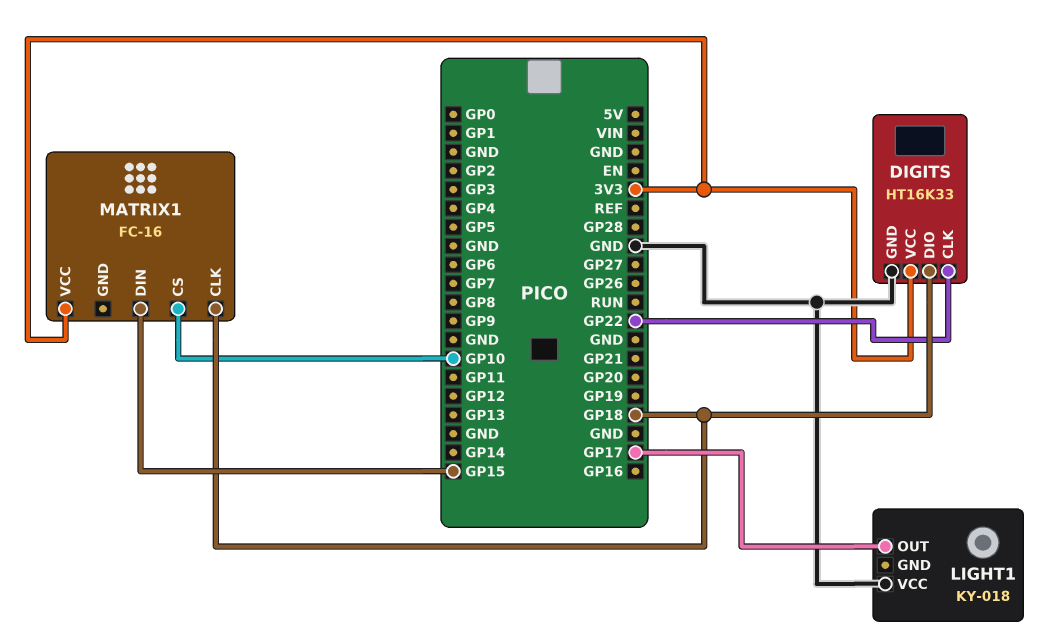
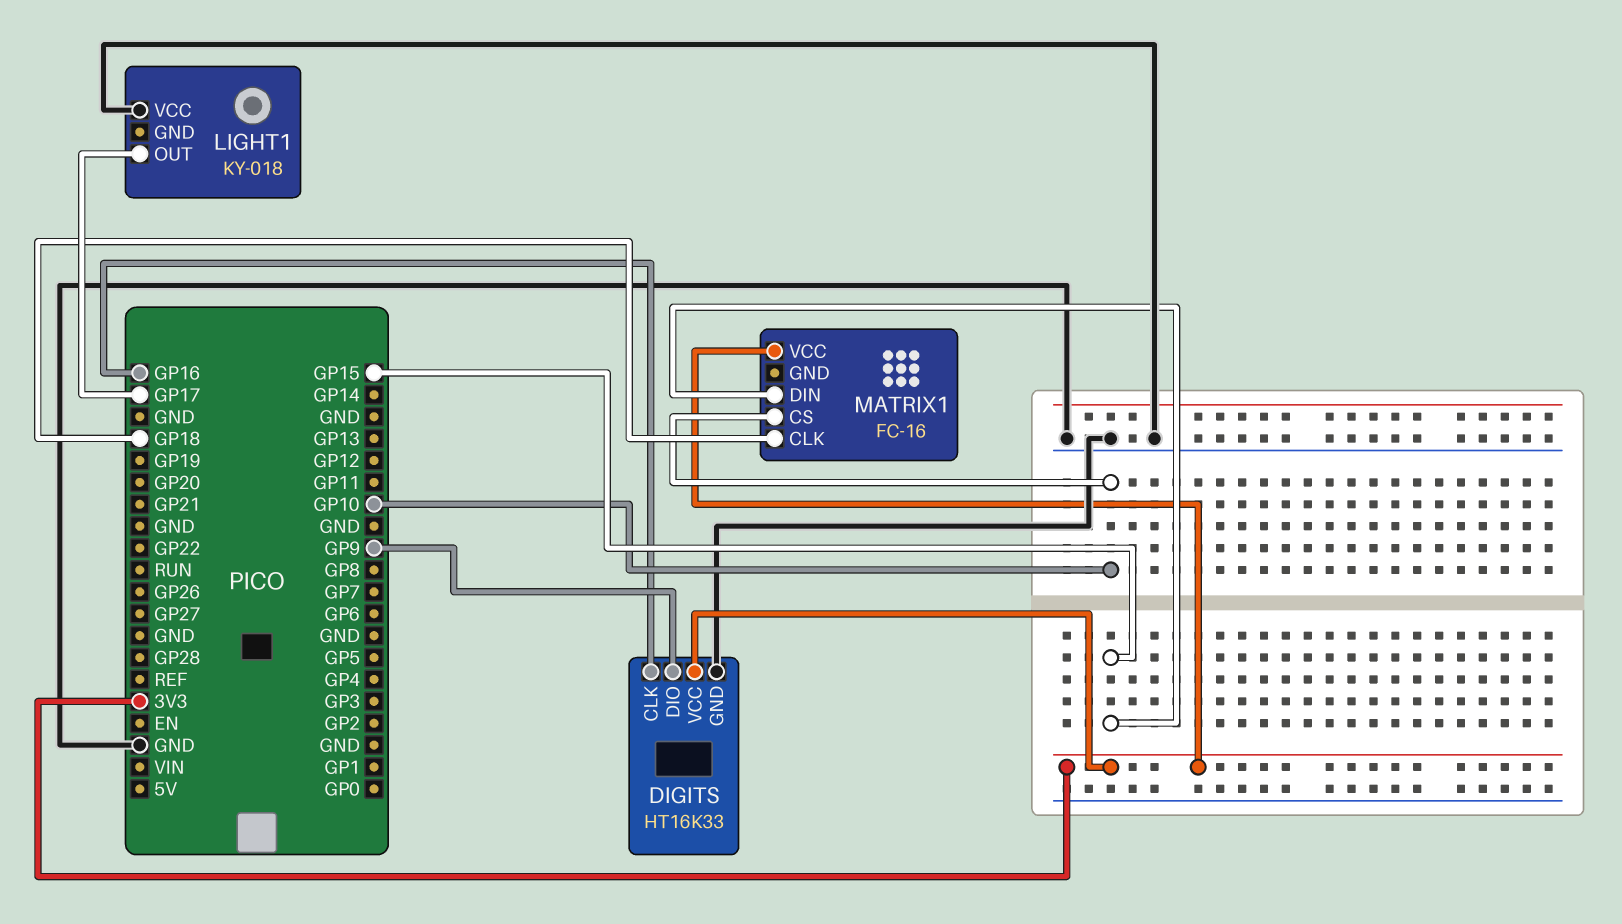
DIGITS pin CLK: GP22 -> GP16
DIGITS pin DIO: GP18 -> GP9

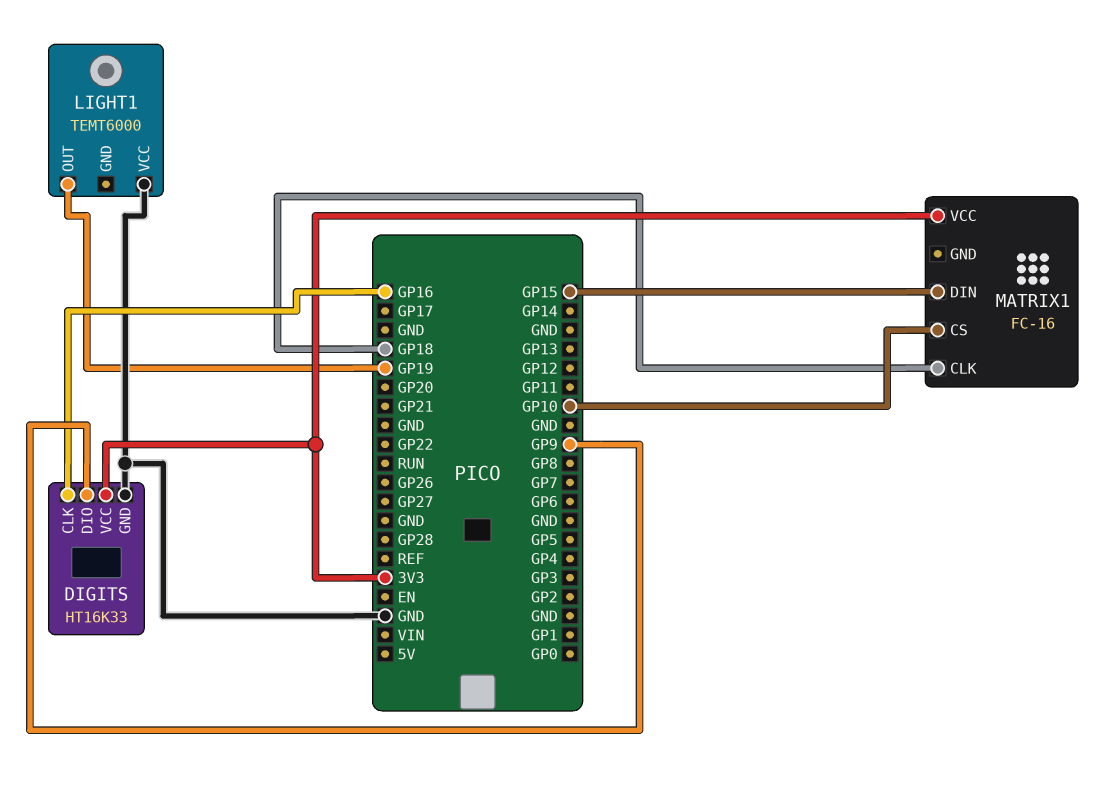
LIGHT1: KY-018 -> TEMT6000
LIGHT1 pin OUT: GP17 -> GP19

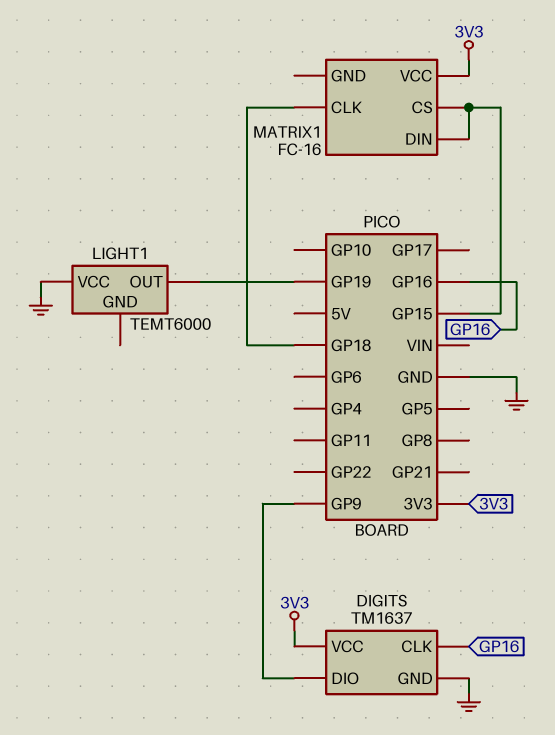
DIGITS: HT16K33 -> TM1637
MATRIX1 pin CS: GP10 -> GP15

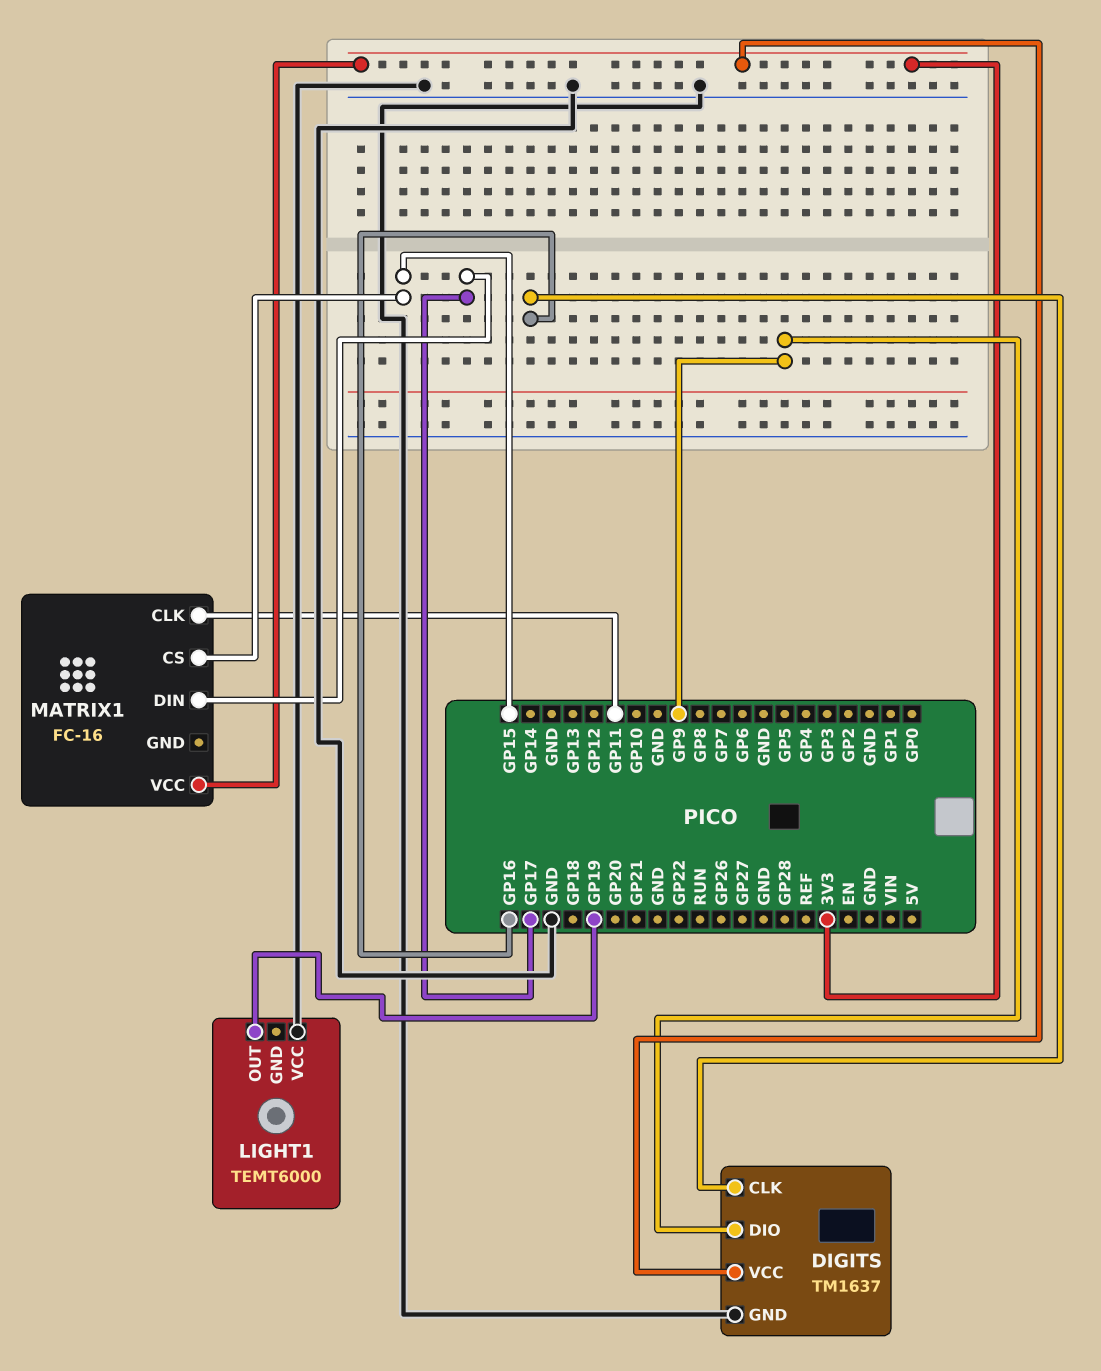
MATRIX1 pin CLK: GP18 -> GP11
MATRIX1 pin DIN: GP15 -> GP17

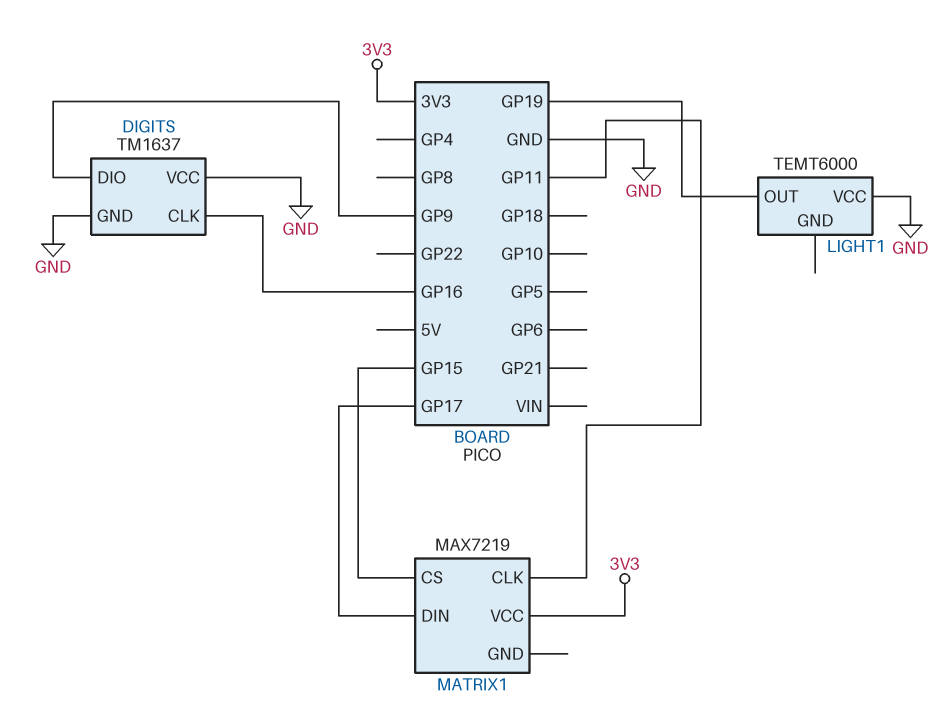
DIGITS pin VCC: 3V3 -> GND
MATRIX1: FC-16 -> MAX7219

